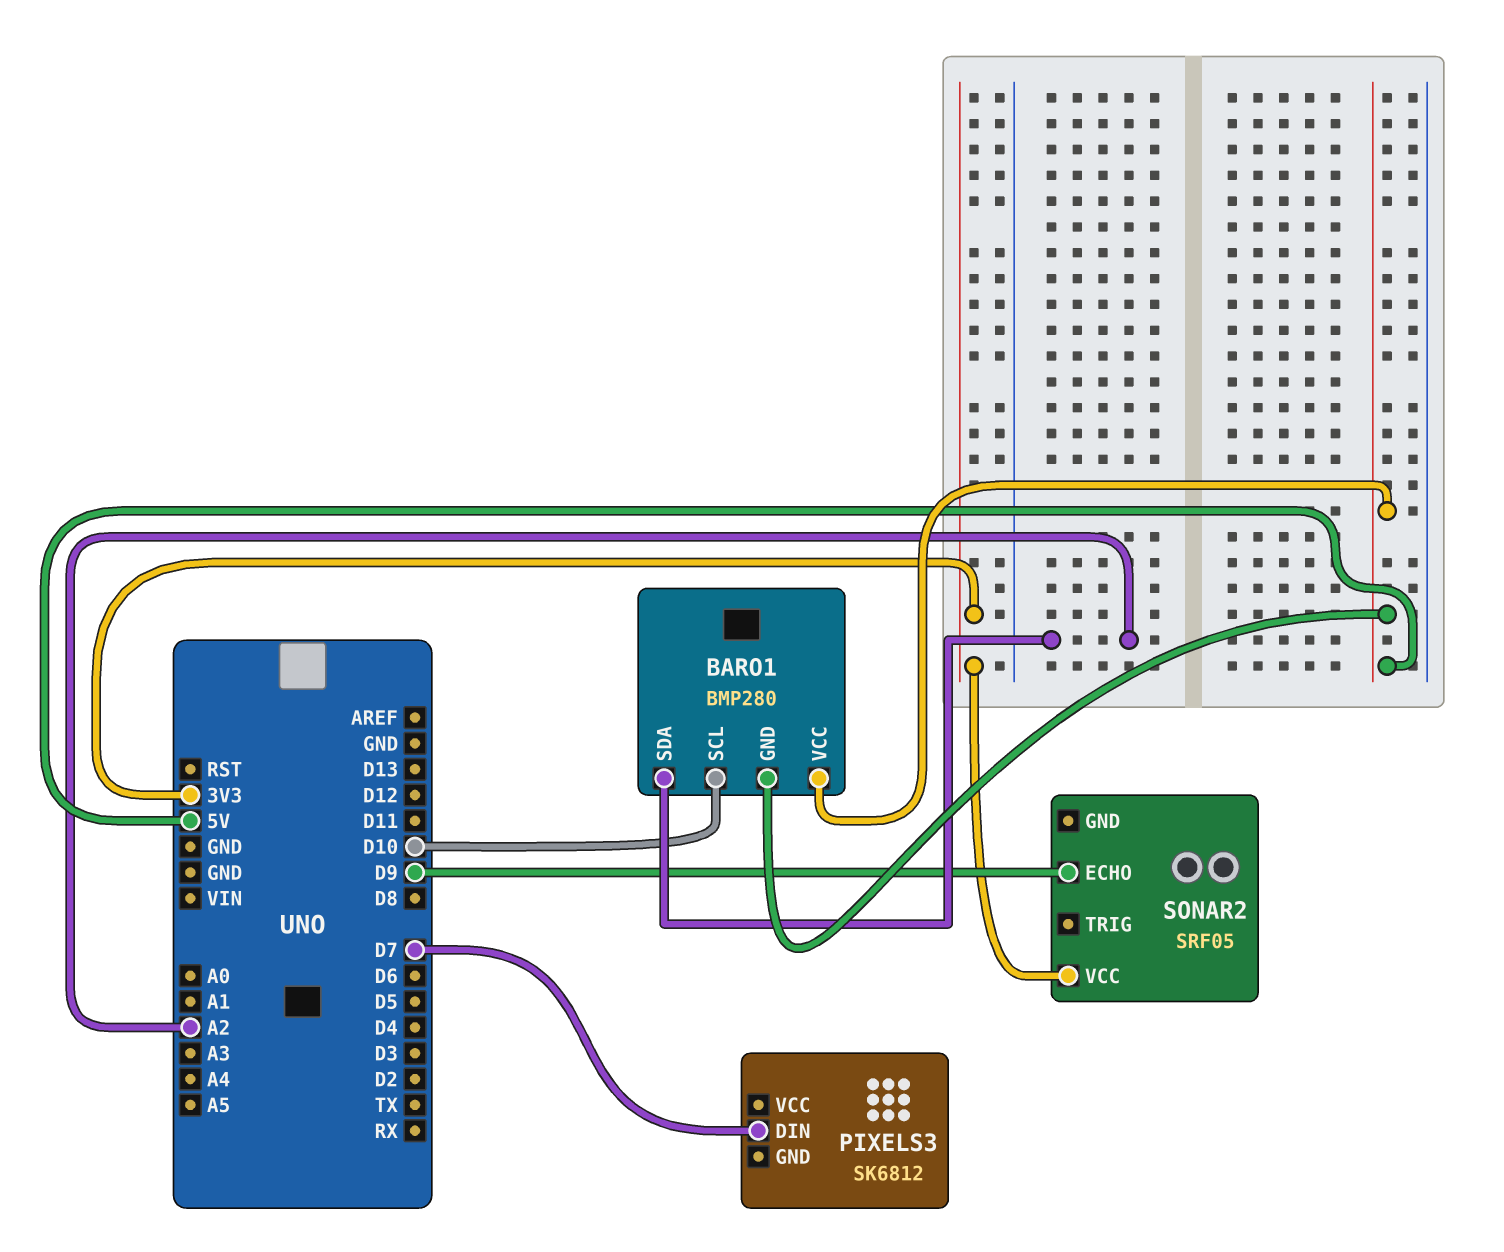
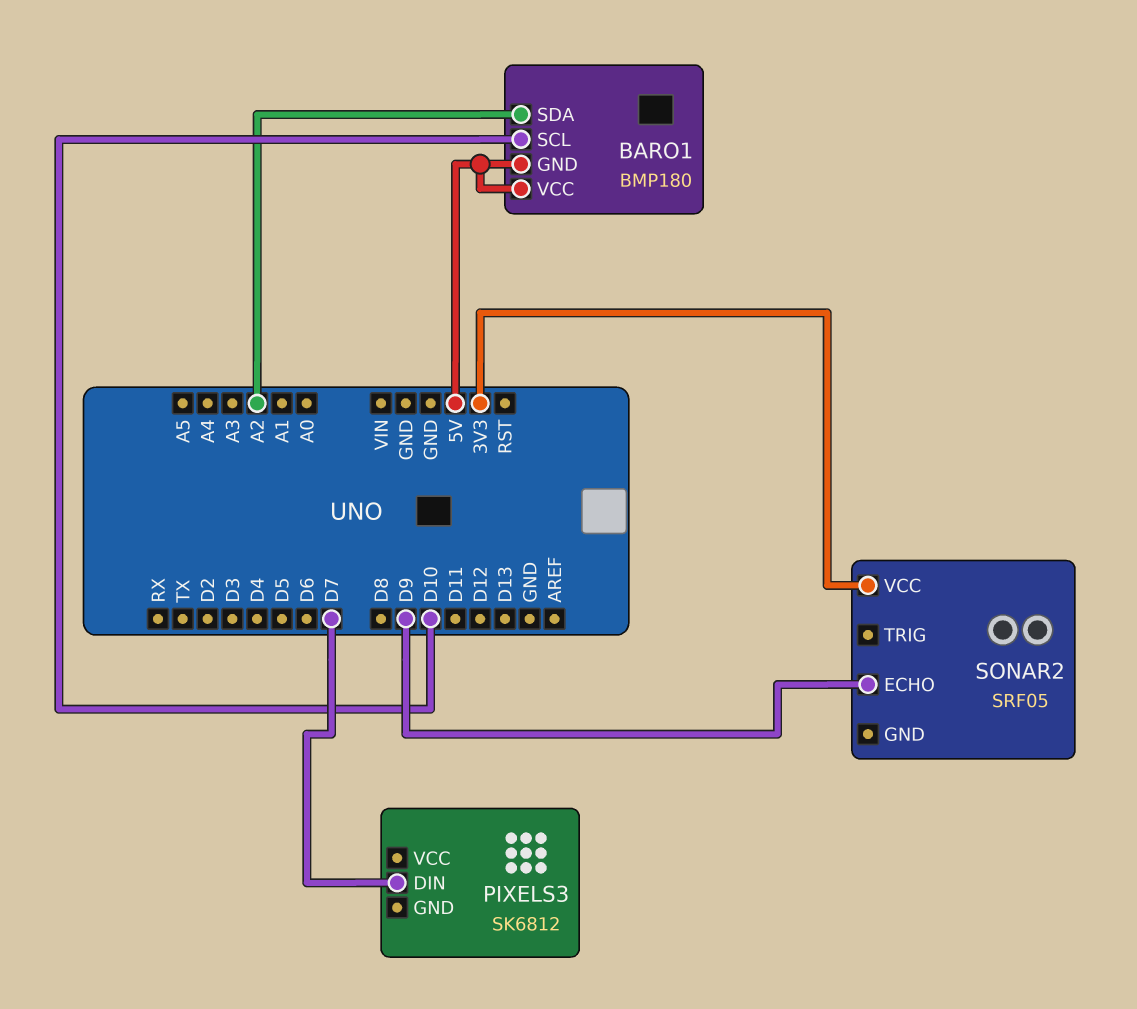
BARO1: BMP280 -> BMP180

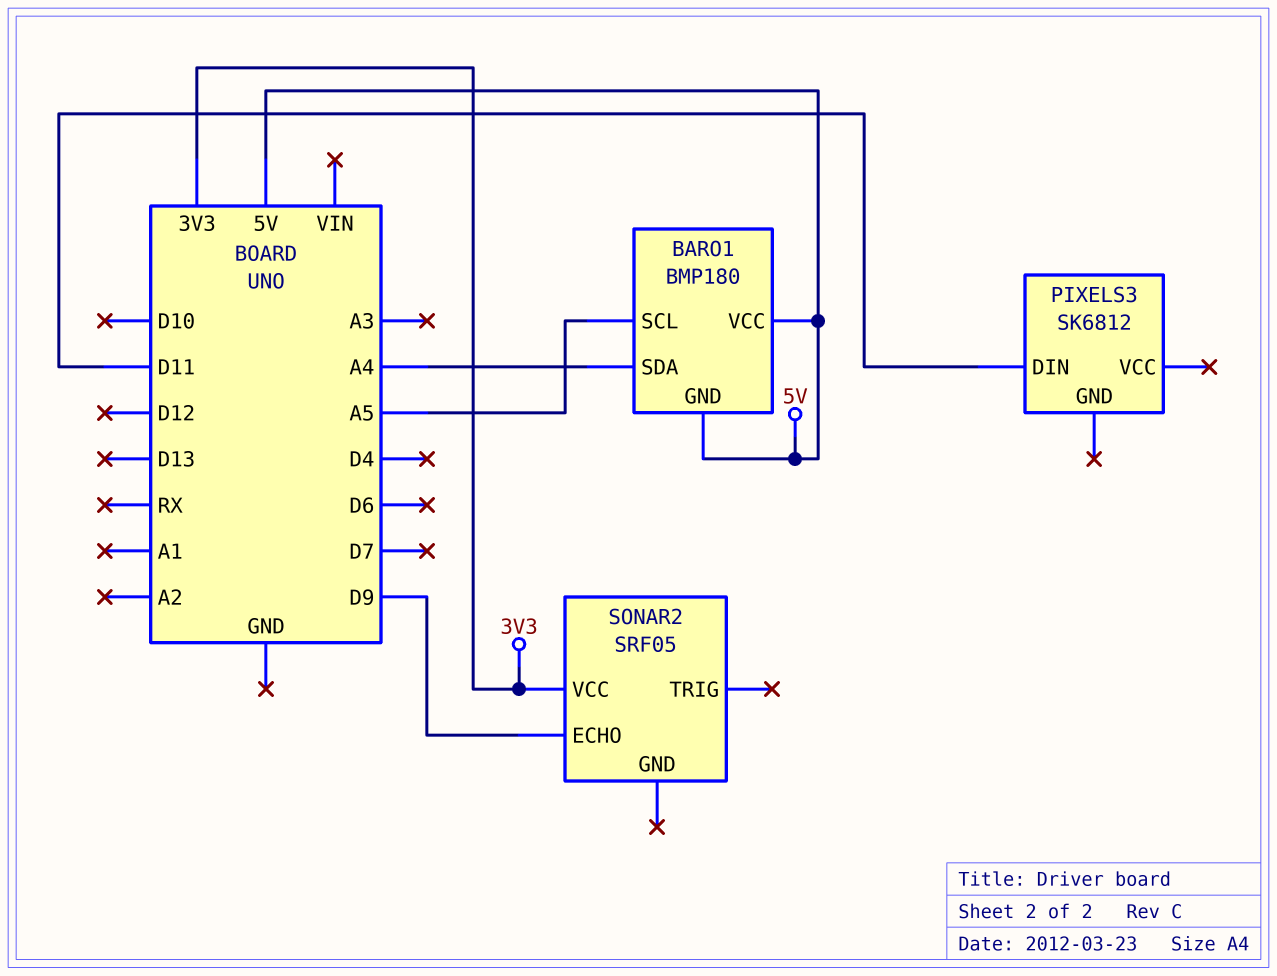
BARO1 pin SCL: D10 -> A5
BARO1 pin SDA: A2 -> A4
PIXELS3 pin DIN: D7 -> D11

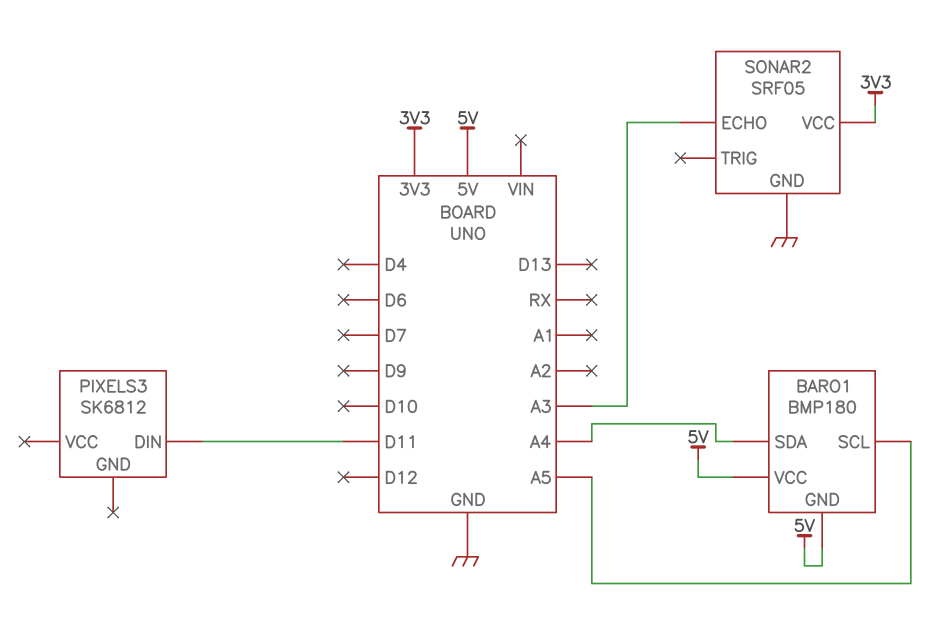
SONAR2 pin ECHO: D9 -> A3
SONAR2 pin GND: none -> GND

